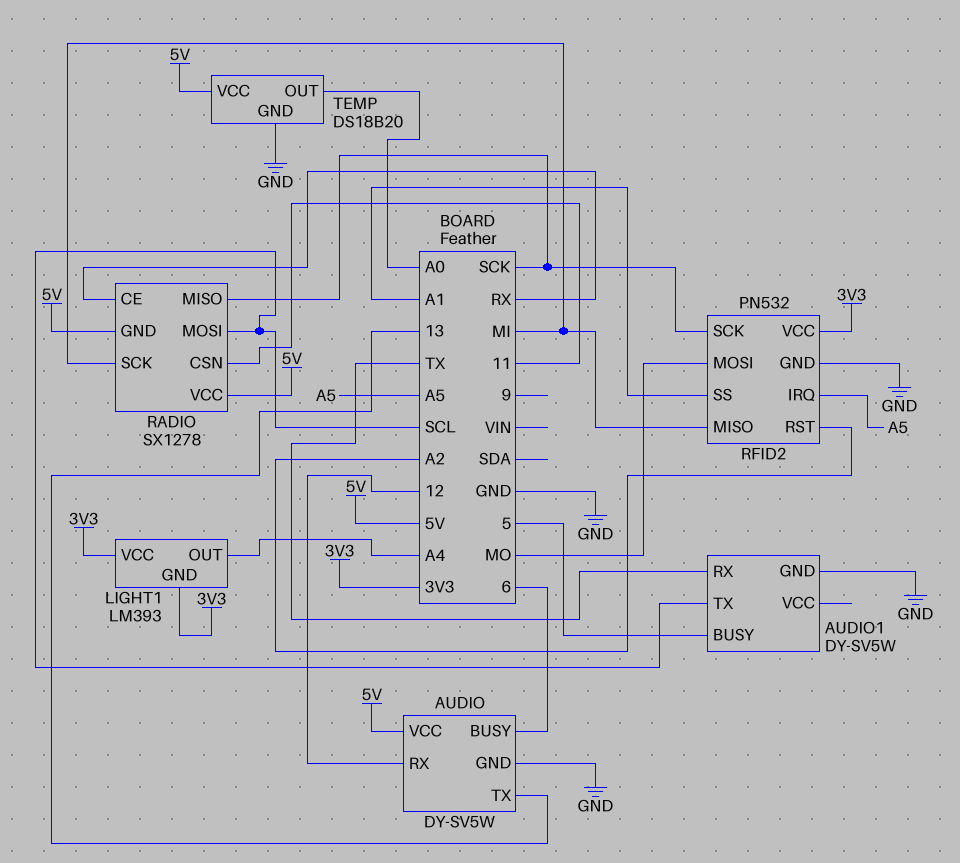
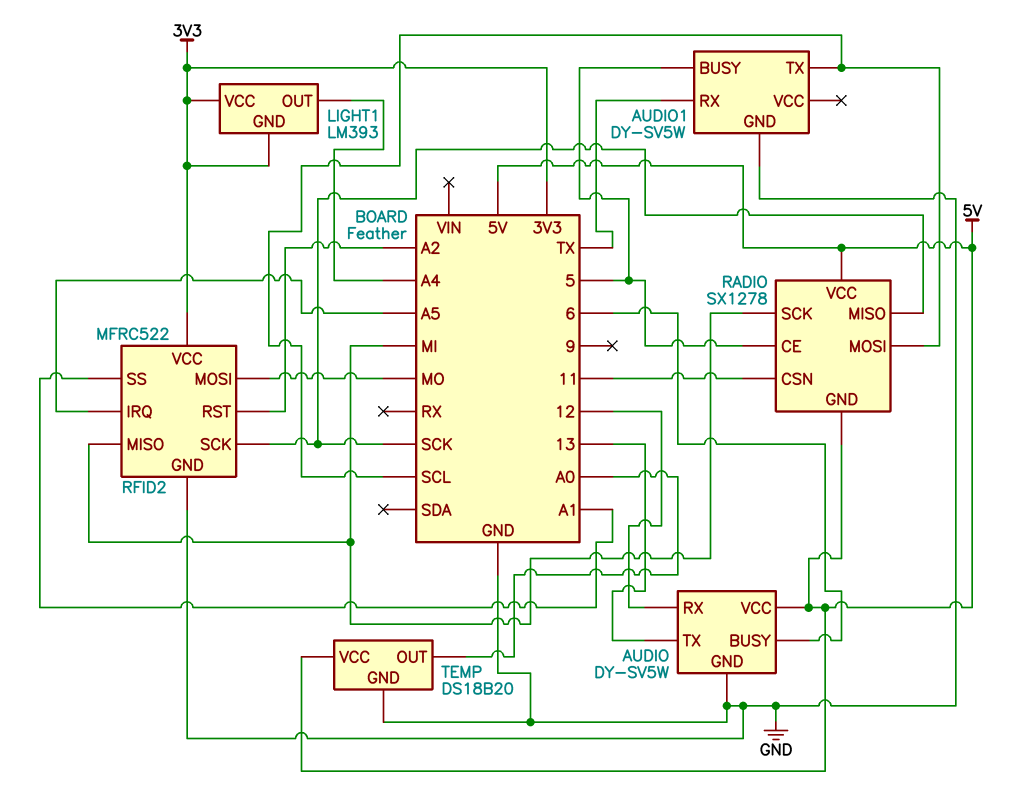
RADIO pin CE: RX -> 5
RFID2: PN532 -> MFRC522

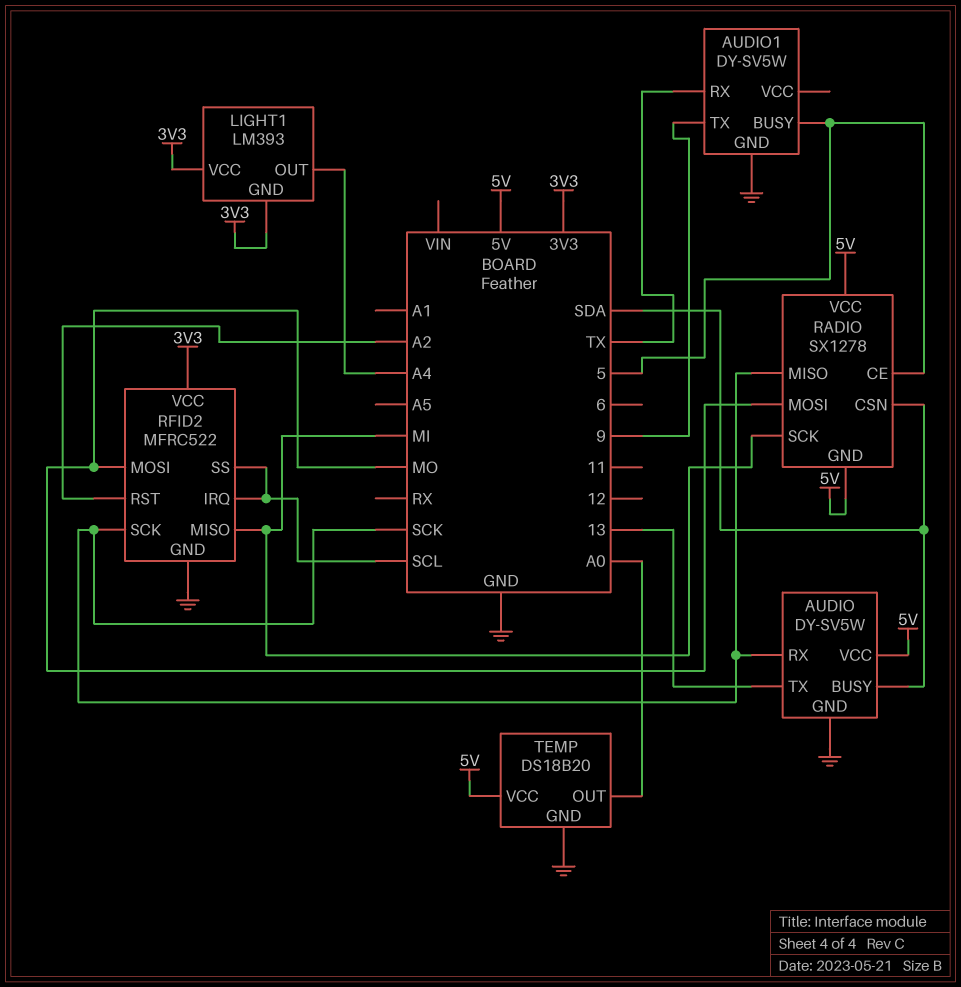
AUDIO pin BUSY: 6 -> SDA
AUDIO pin RX: 12 -> SCK
AUDIO1 pin TX: SCL -> 9
RADIO pin CSN: 11 -> SDA
RADIO pin MOSI: SCL -> MO
RFID2 pin IRQ: A5 -> SCL
RFID2 pin SS: A1 -> SCL

